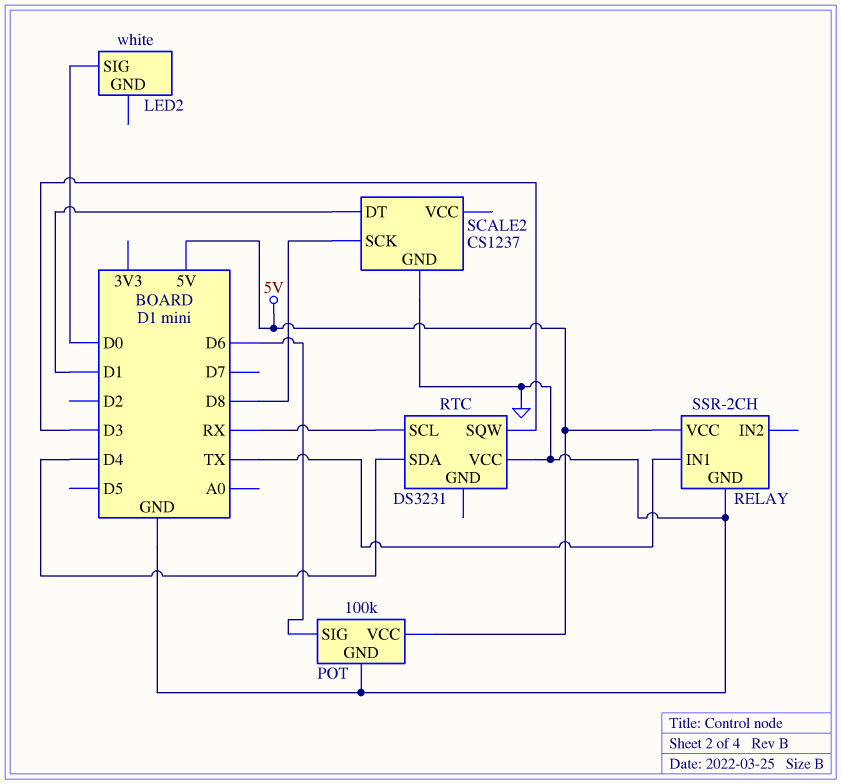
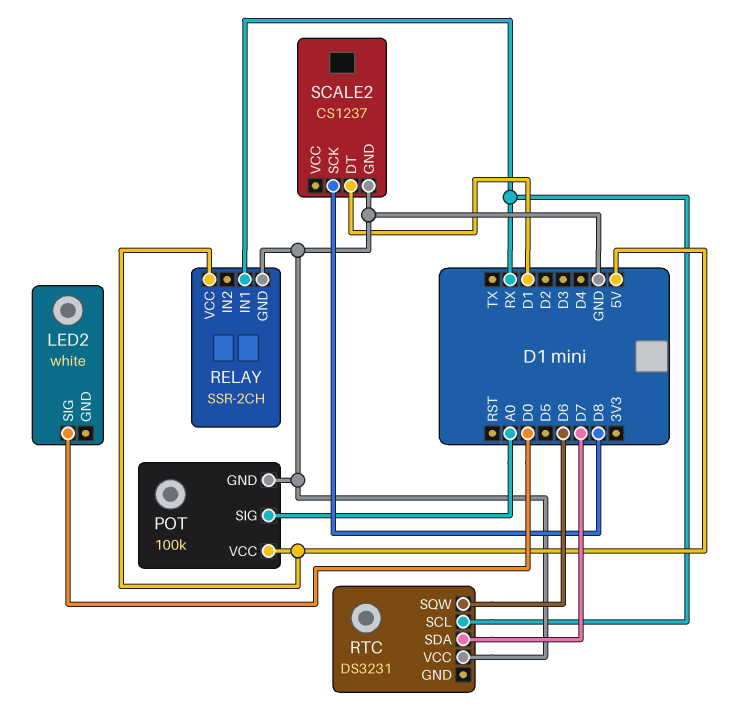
POT pin SIG: D6 -> A0
RELAY pin IN1: TX -> RX
RTC pin SDA: D4 -> D7
RTC pin SQW: D3 -> D6

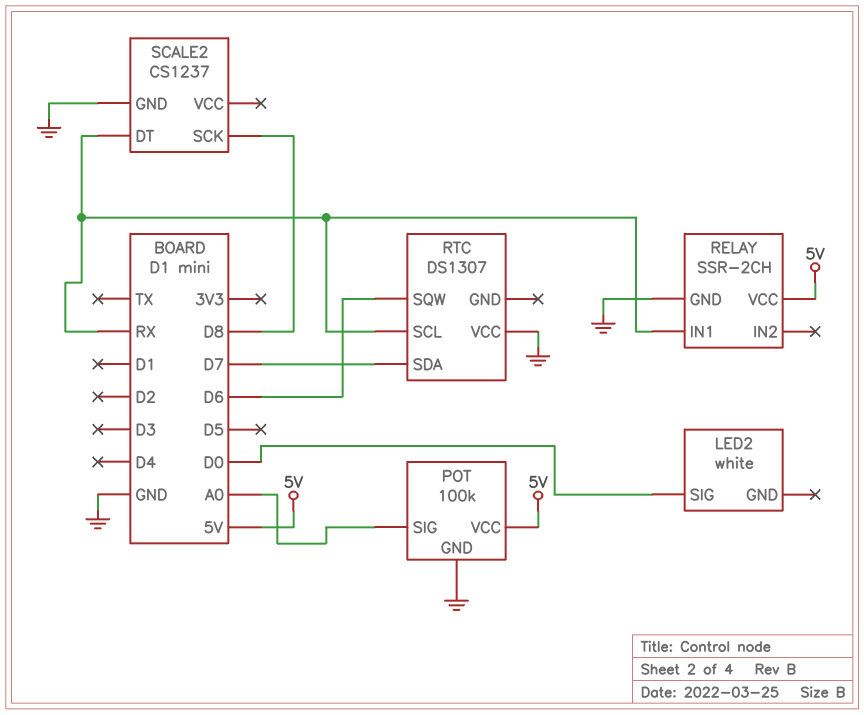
RTC: DS3231 -> DS1307
SCALE2 pin DT: D1 -> RX

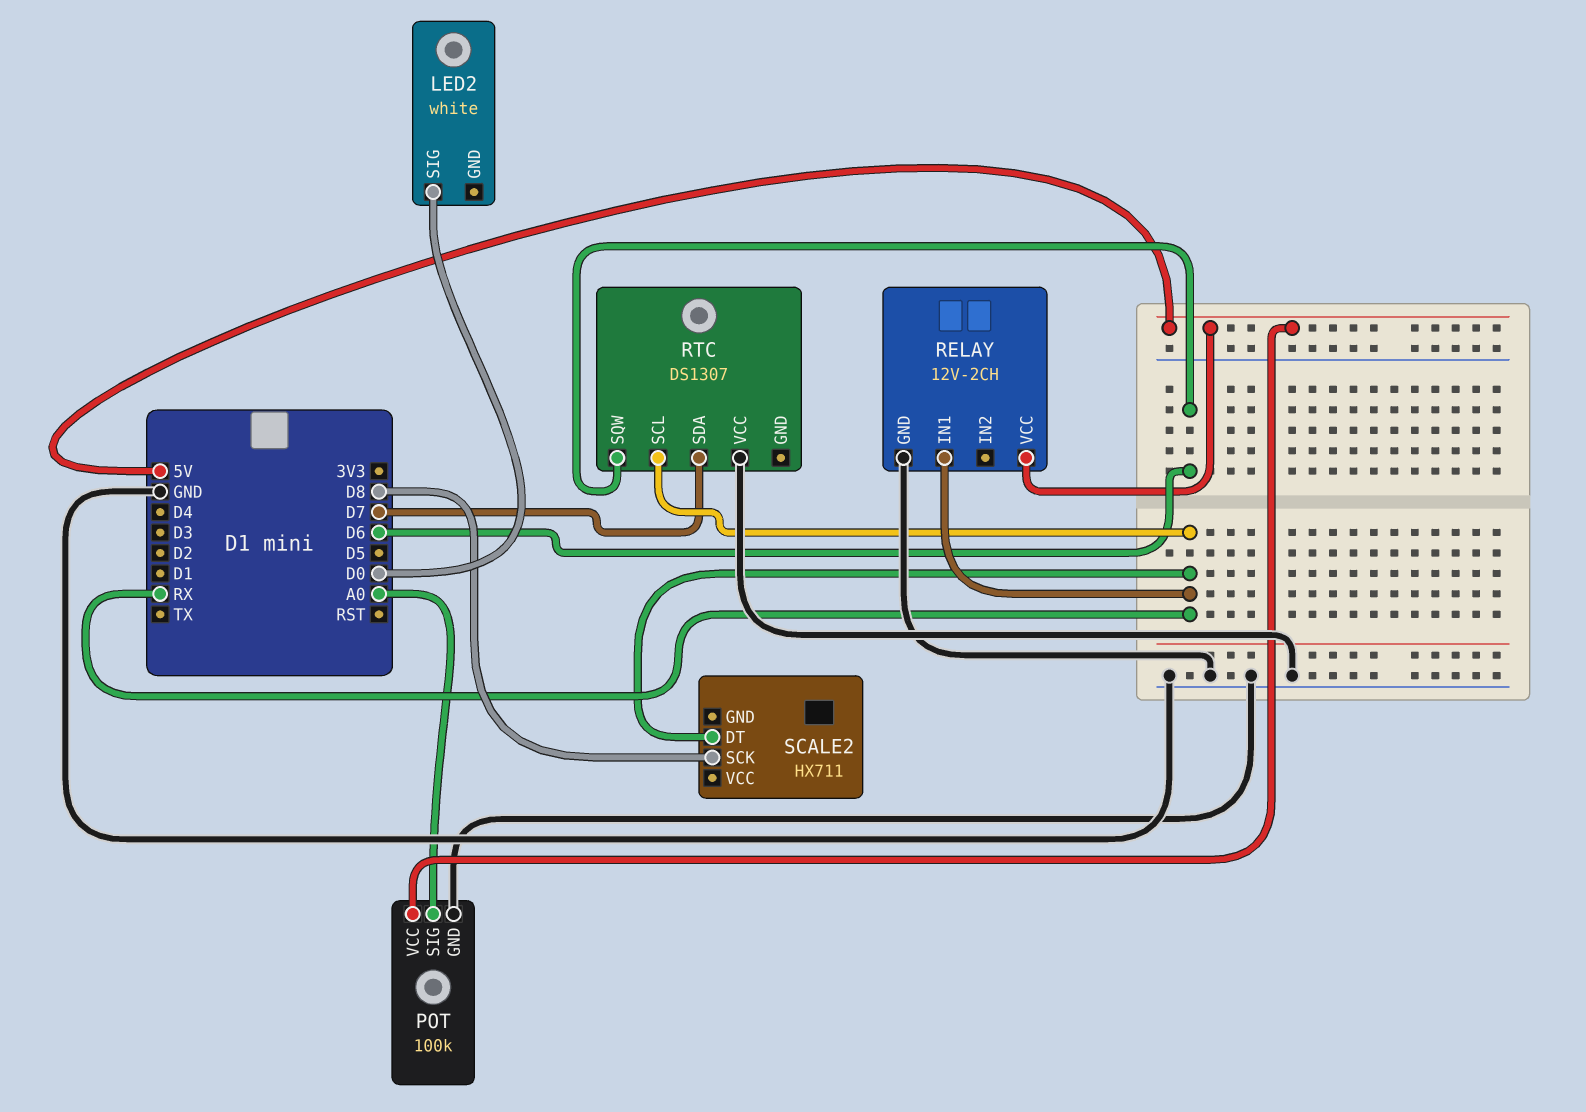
RELAY: SSR-2CH -> 12V-2CH
SCALE2: CS1237 -> HX711
SCALE2 pin GND: GND -> none

